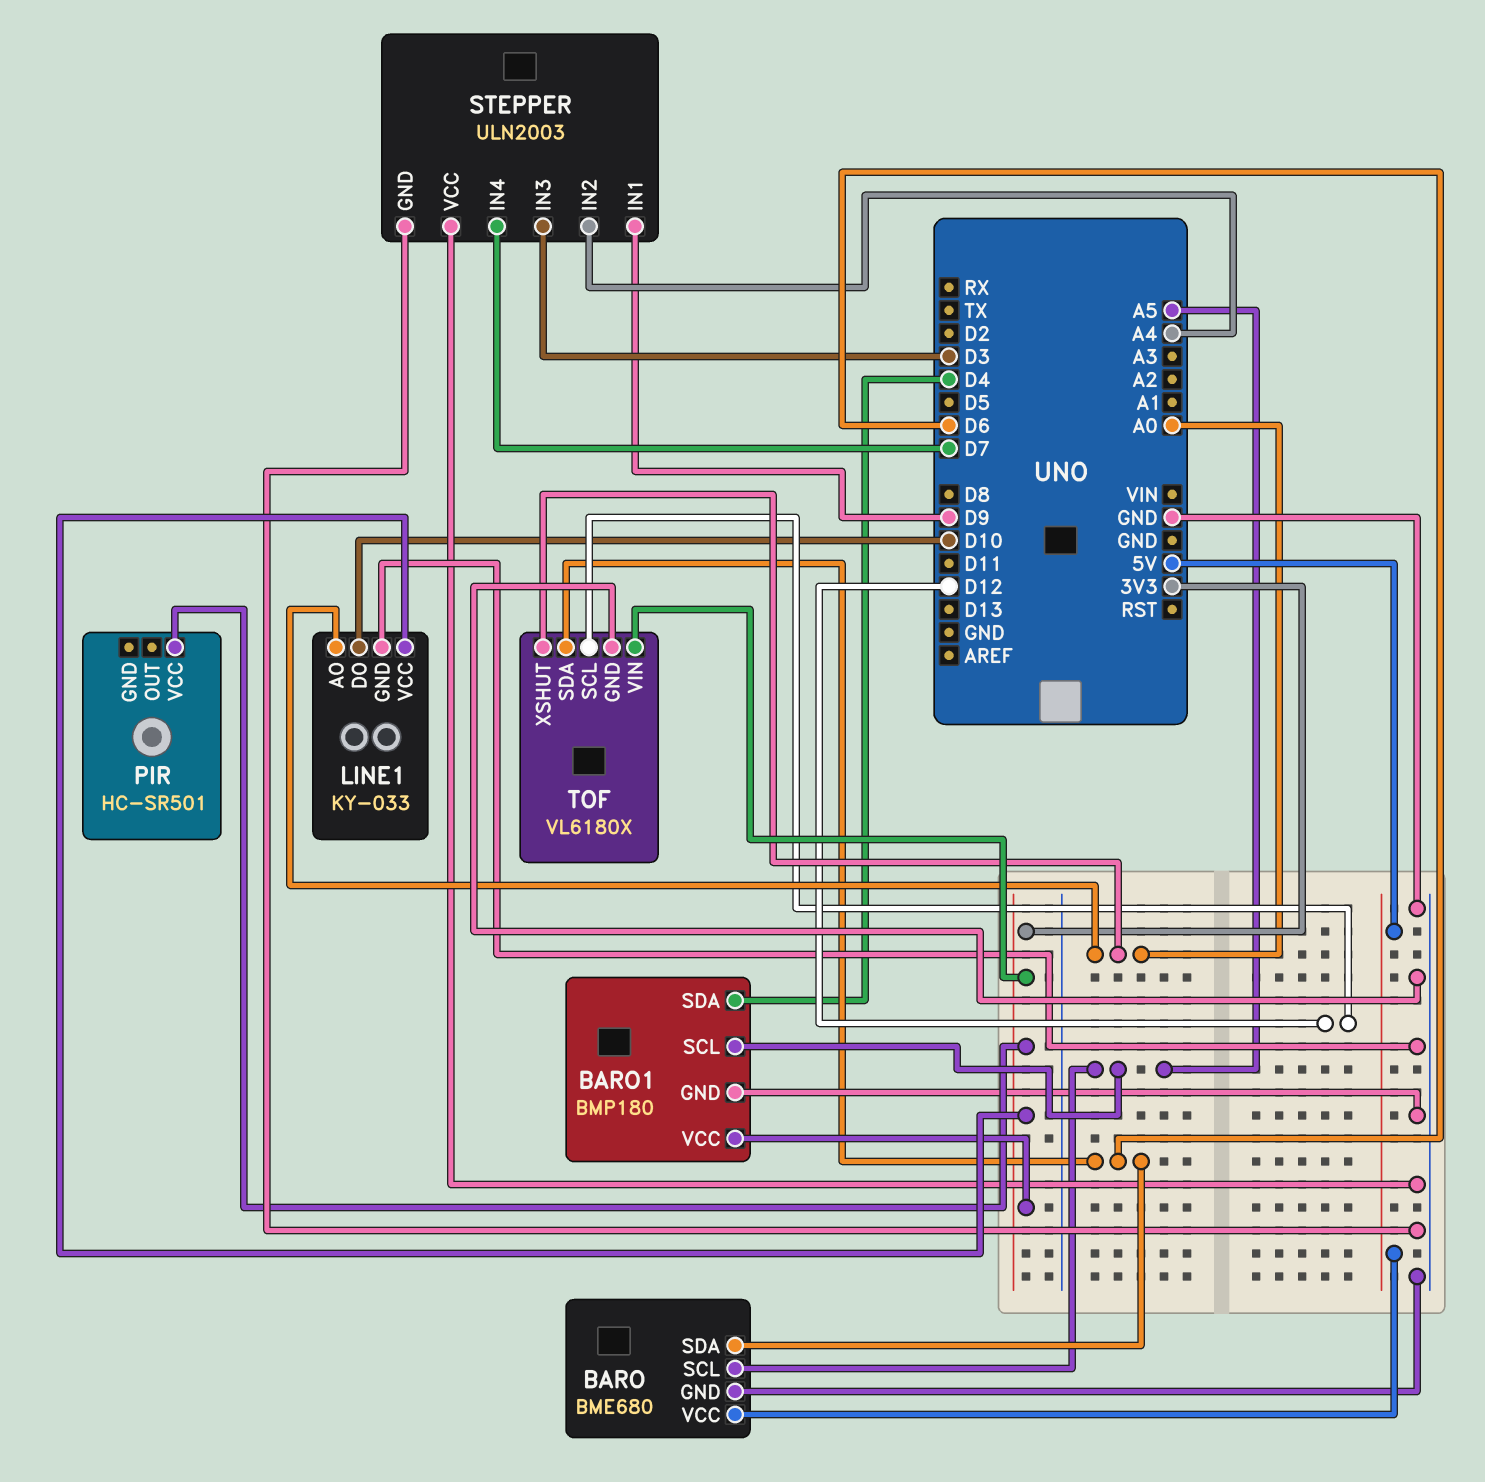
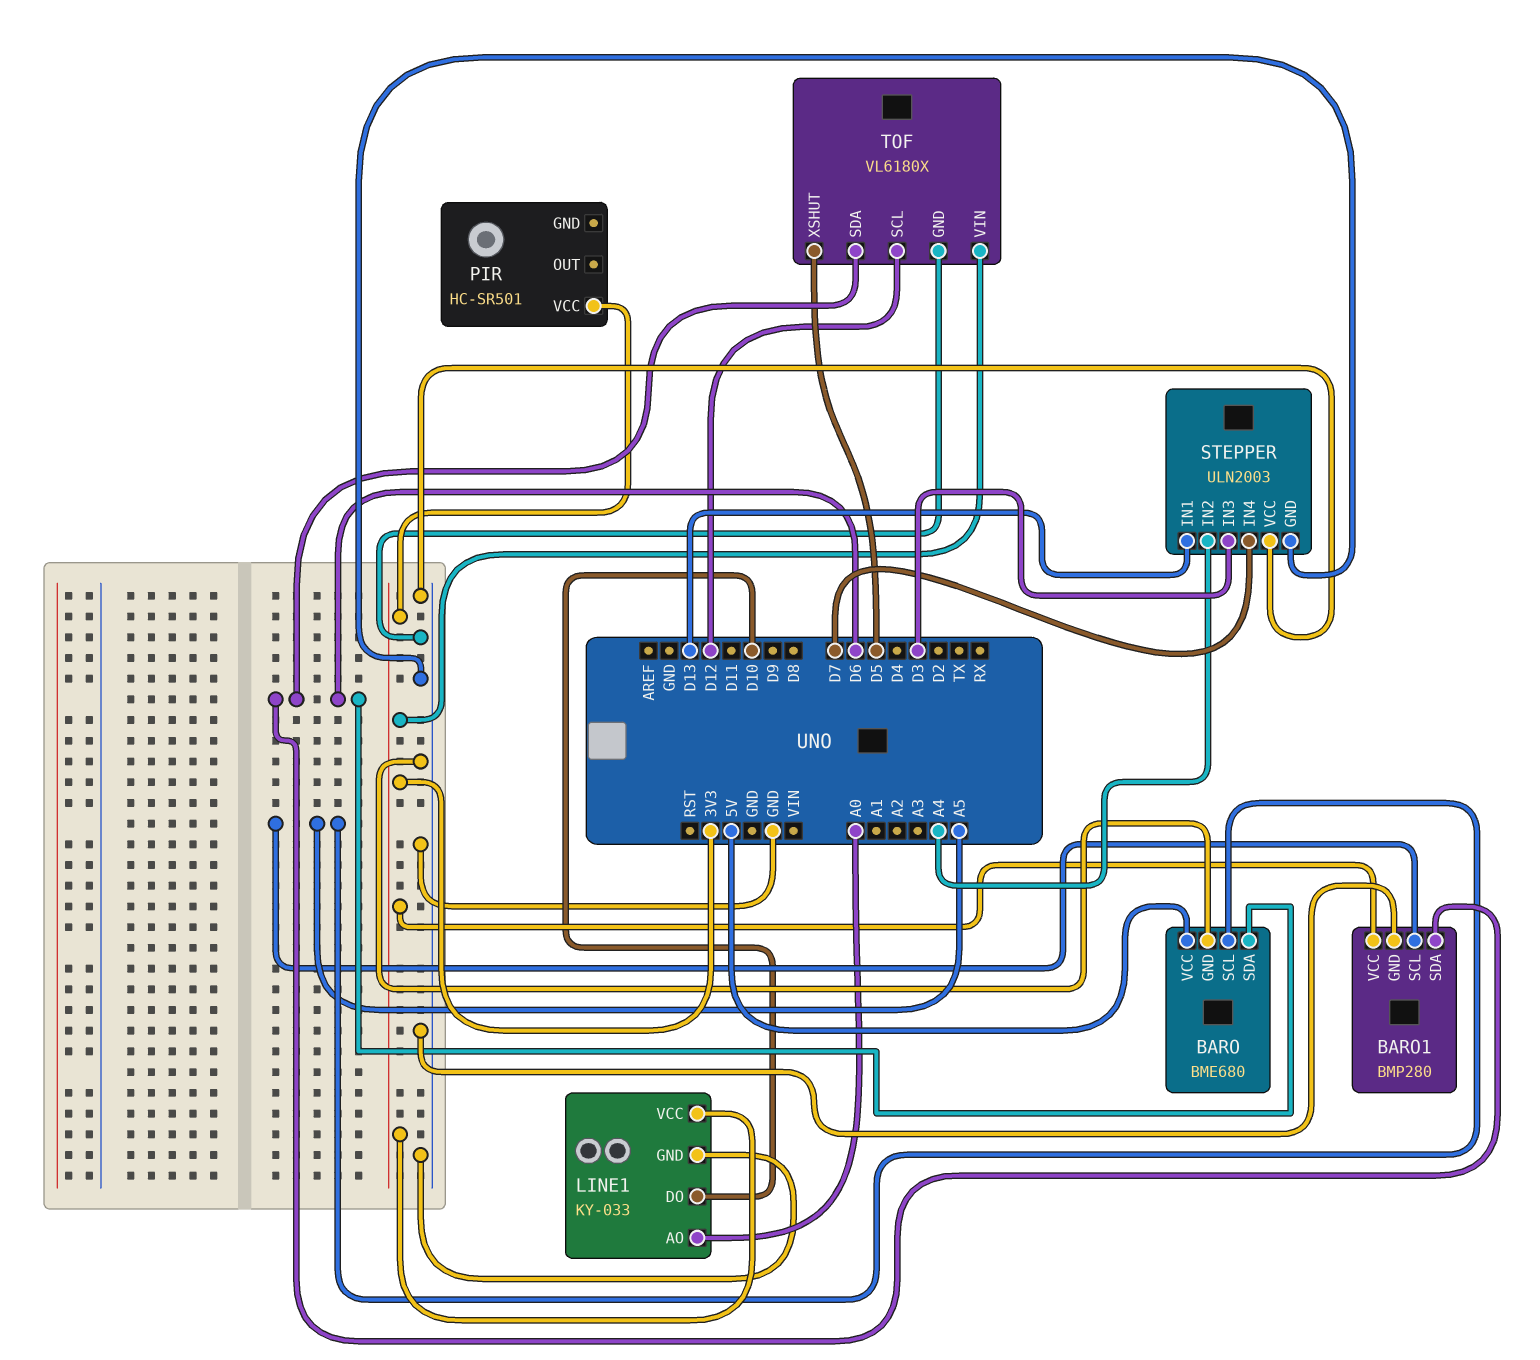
BARO1: BMP180 -> BMP280
BARO1 pin SDA: D4 -> D6
STEPPER pin IN1: D9 -> D13
TOF pin XSHUT: A0 -> D5

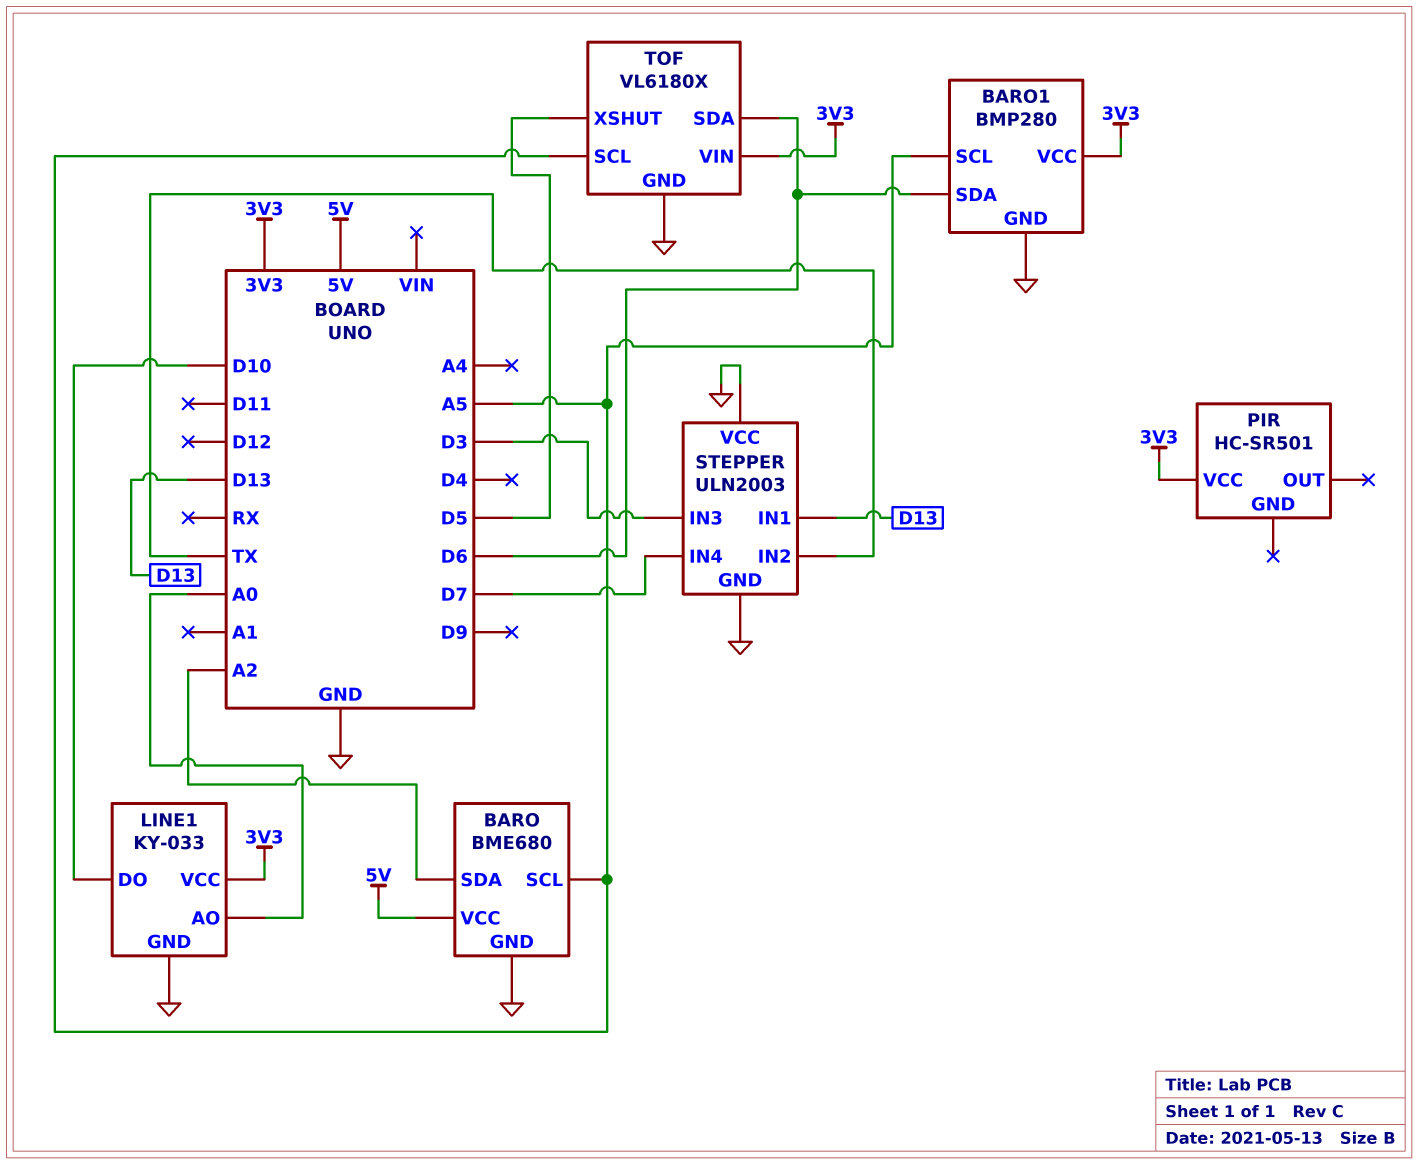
BARO pin SDA: D6 -> A2
STEPPER pin IN2: A4 -> TX
TOF pin SCL: D12 -> A5

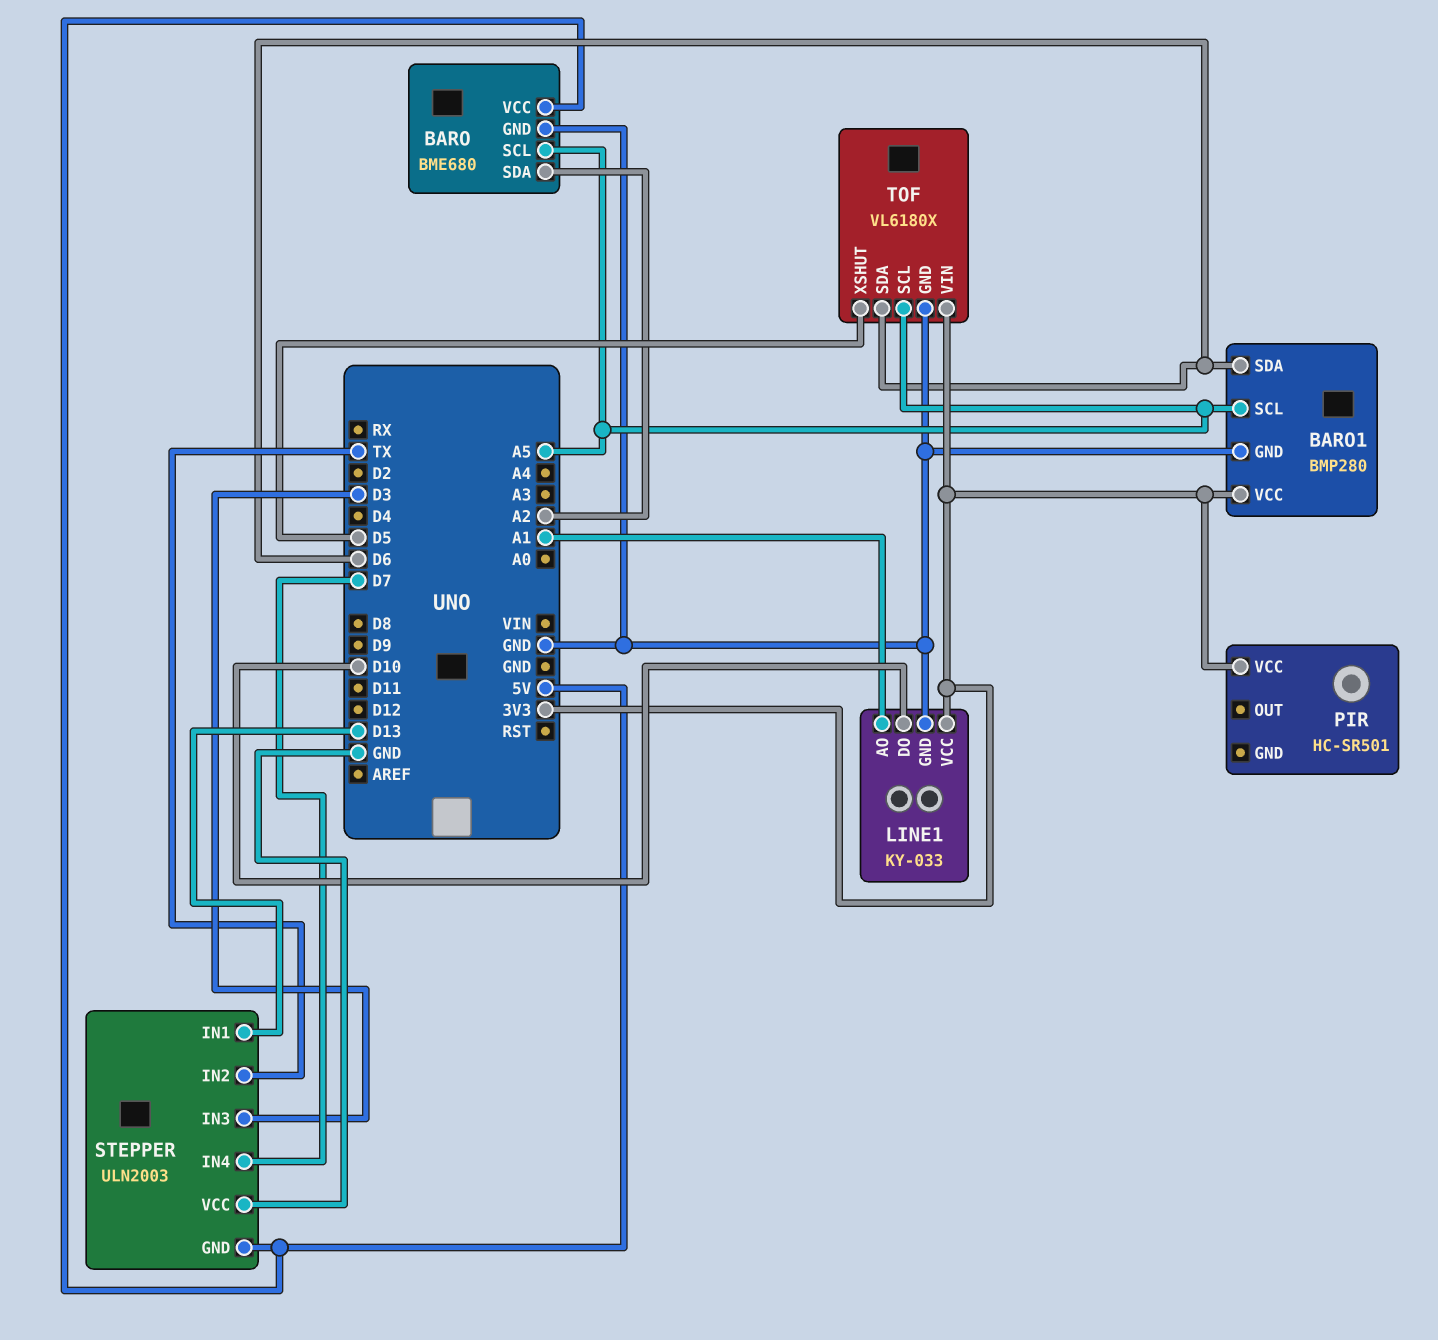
LINE1 pin AO: A0 -> A1
STEPPER pin GND: GND -> 5V

